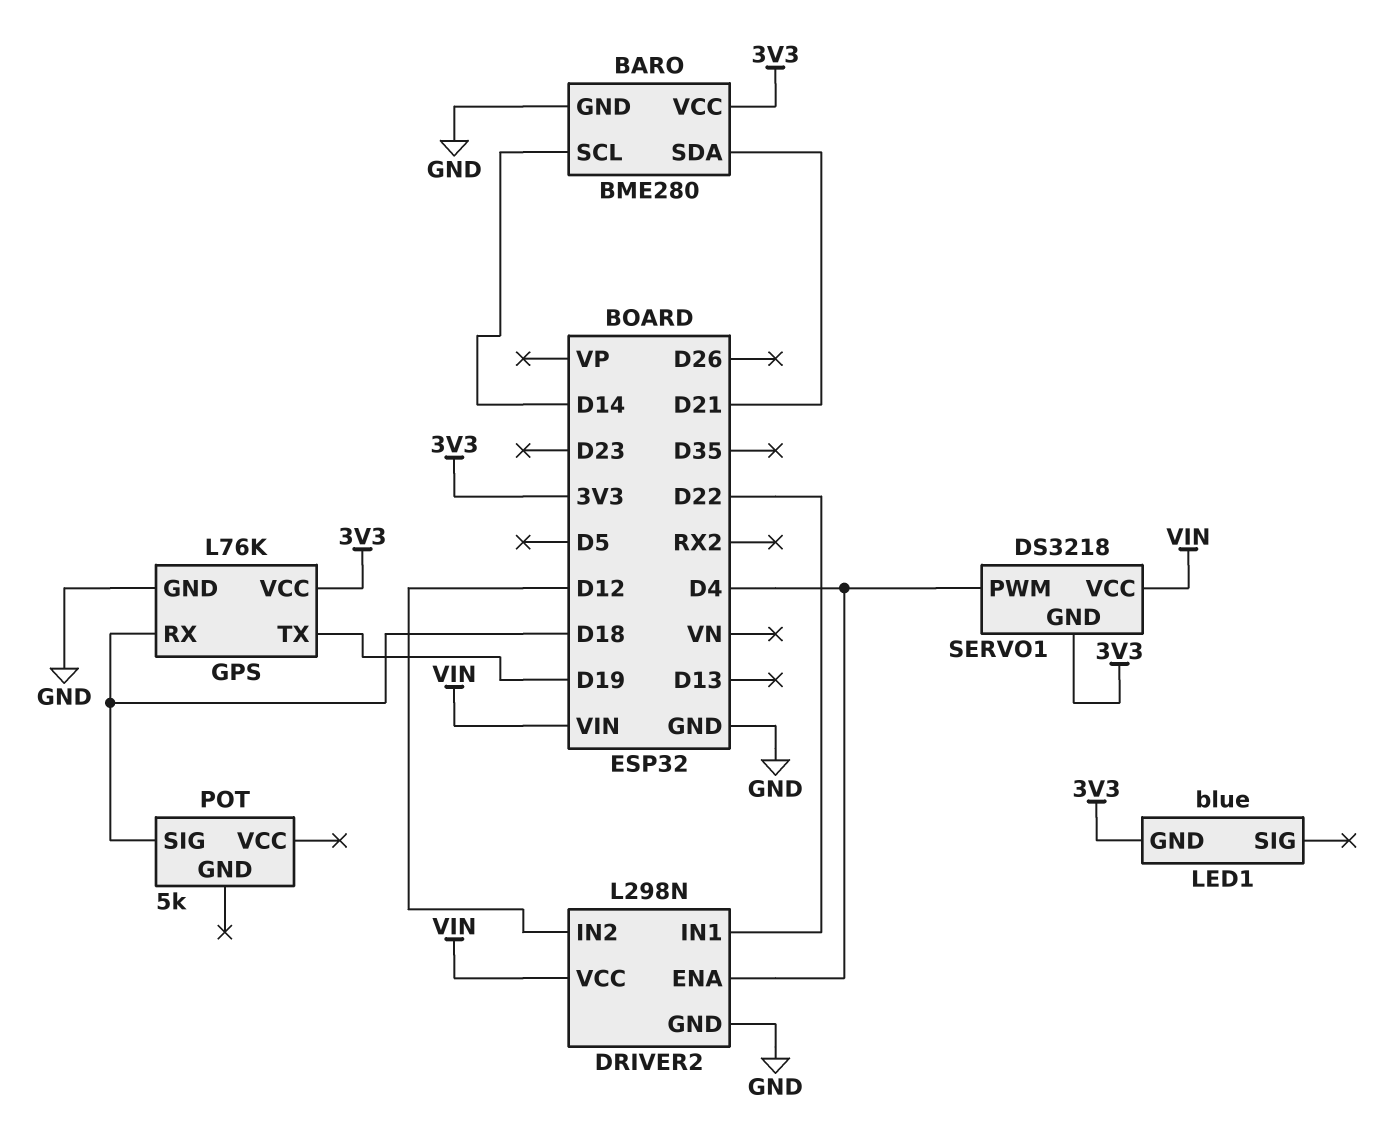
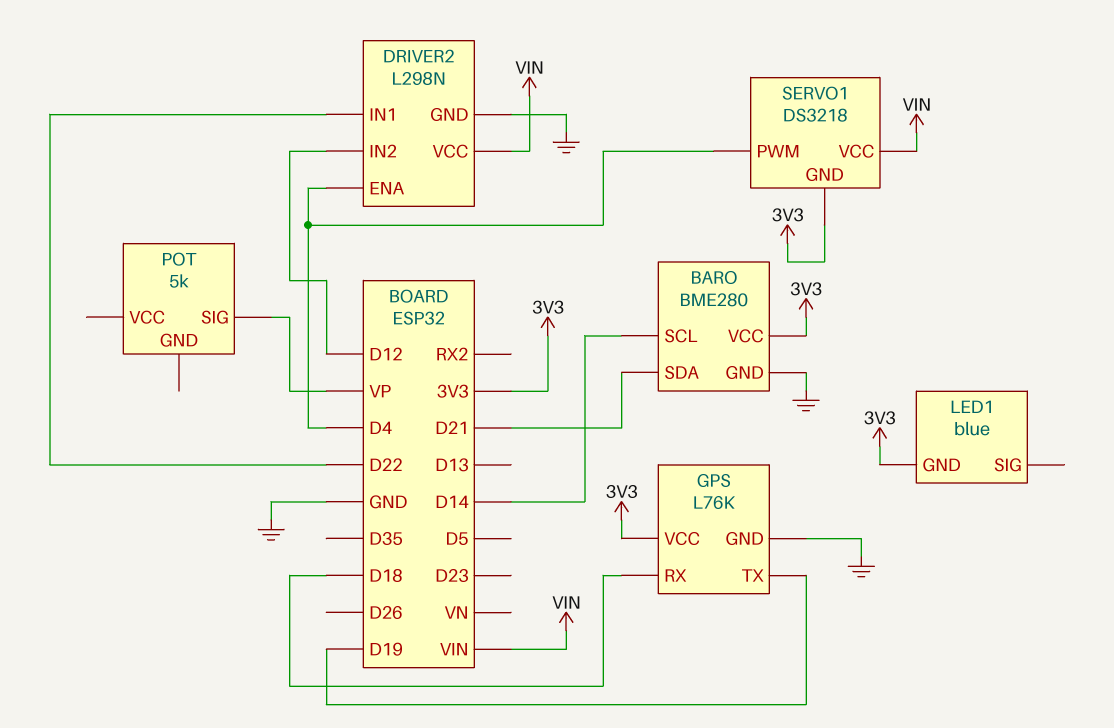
POT pin SIG: D18 -> VP

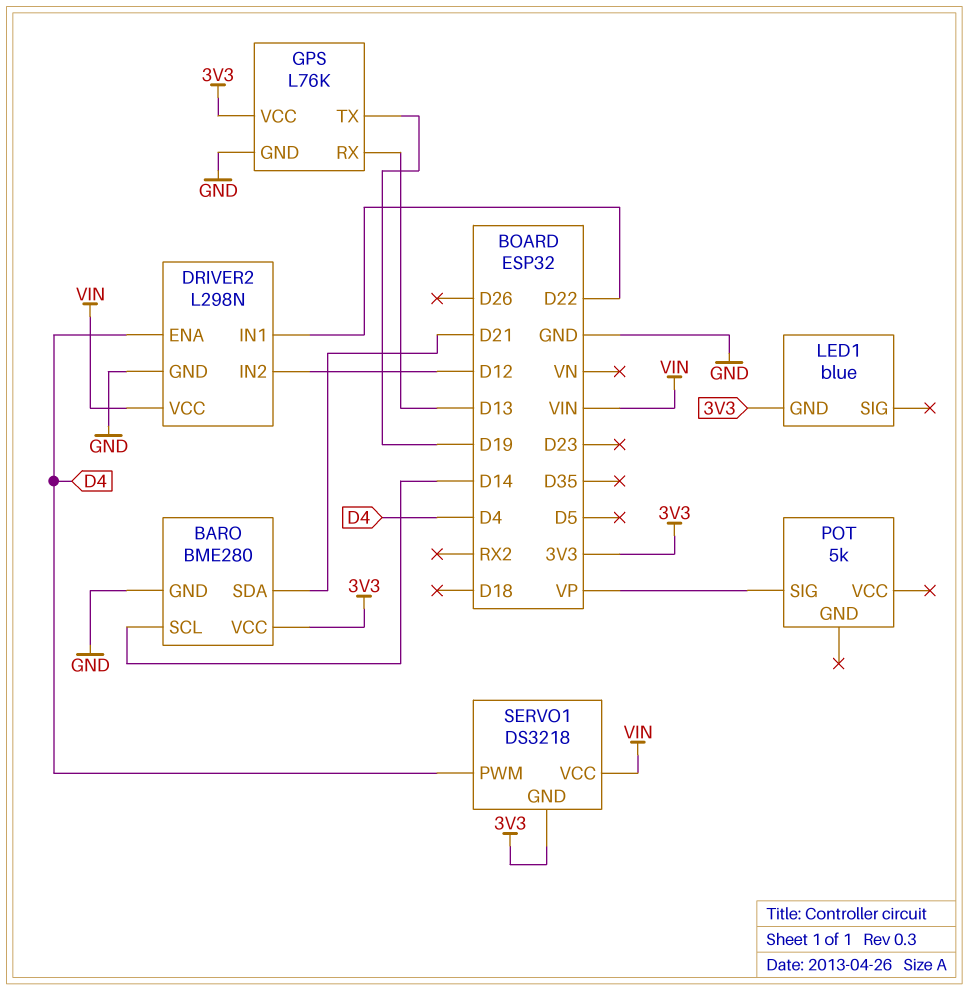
GPS pin RX: D18 -> D13

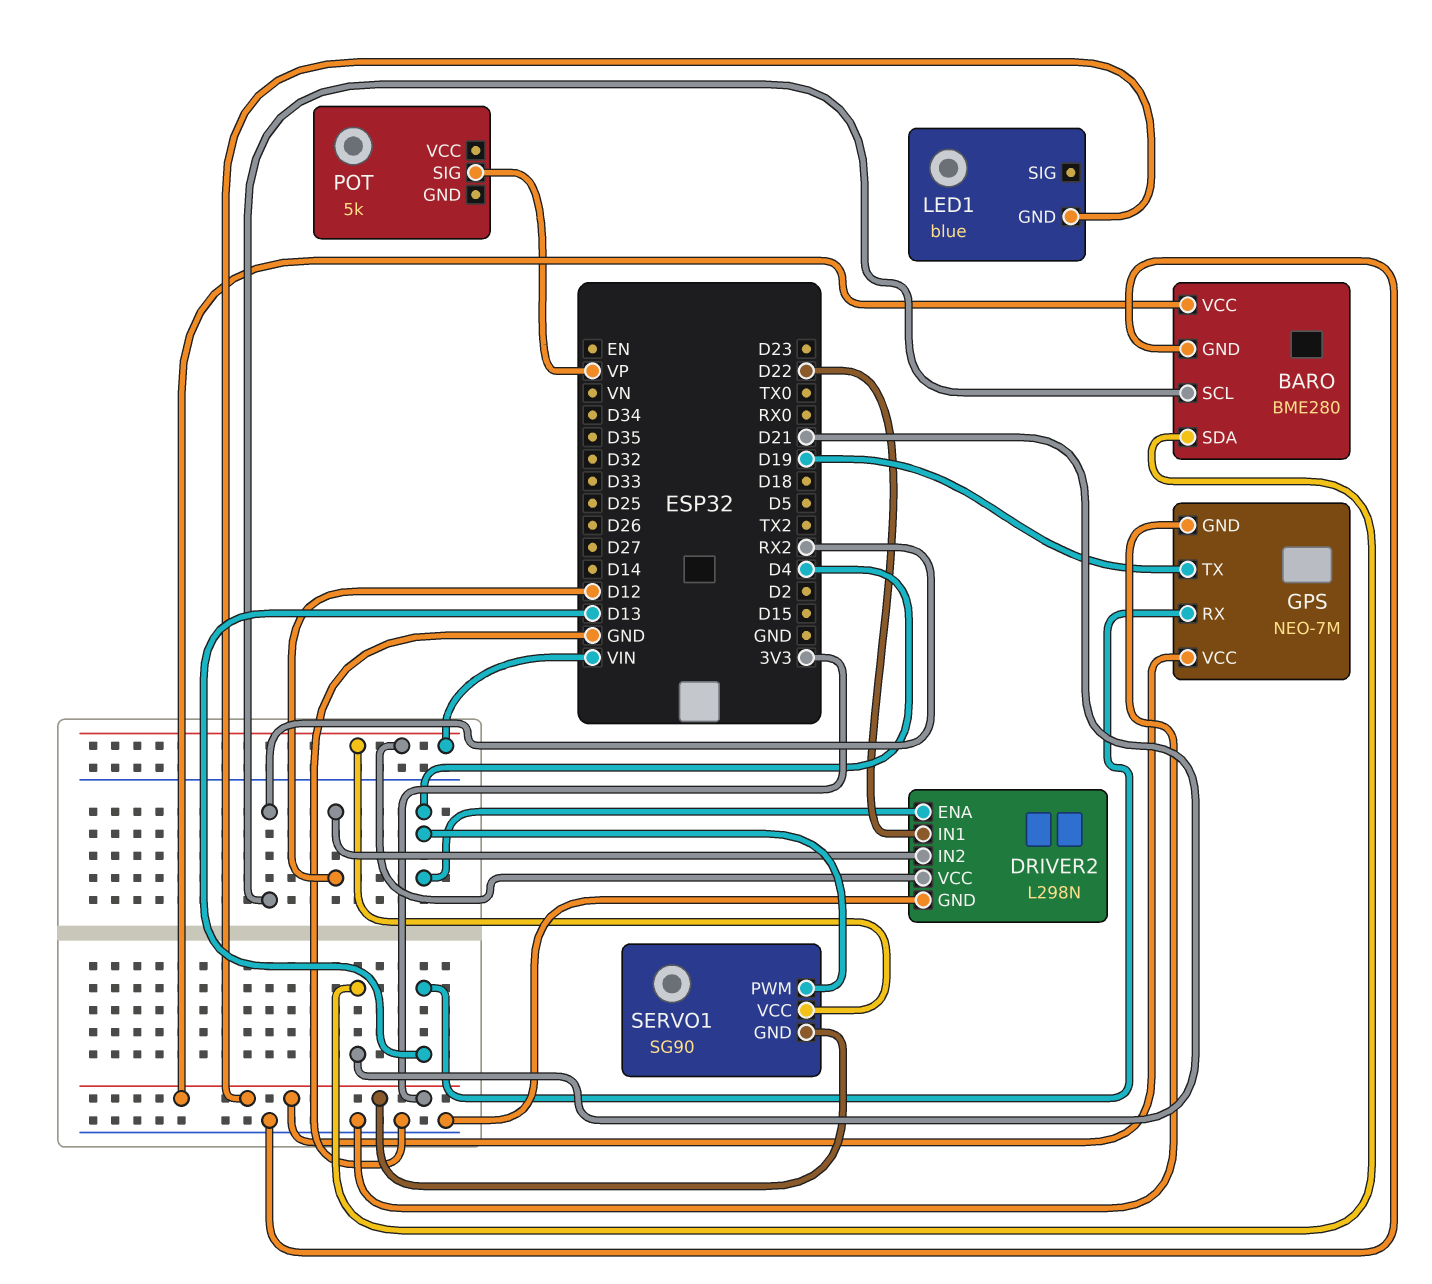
BARO pin SCL: D14 -> RX2
GPS: L76K -> NEO-7M
SERVO1: DS3218 -> SG90

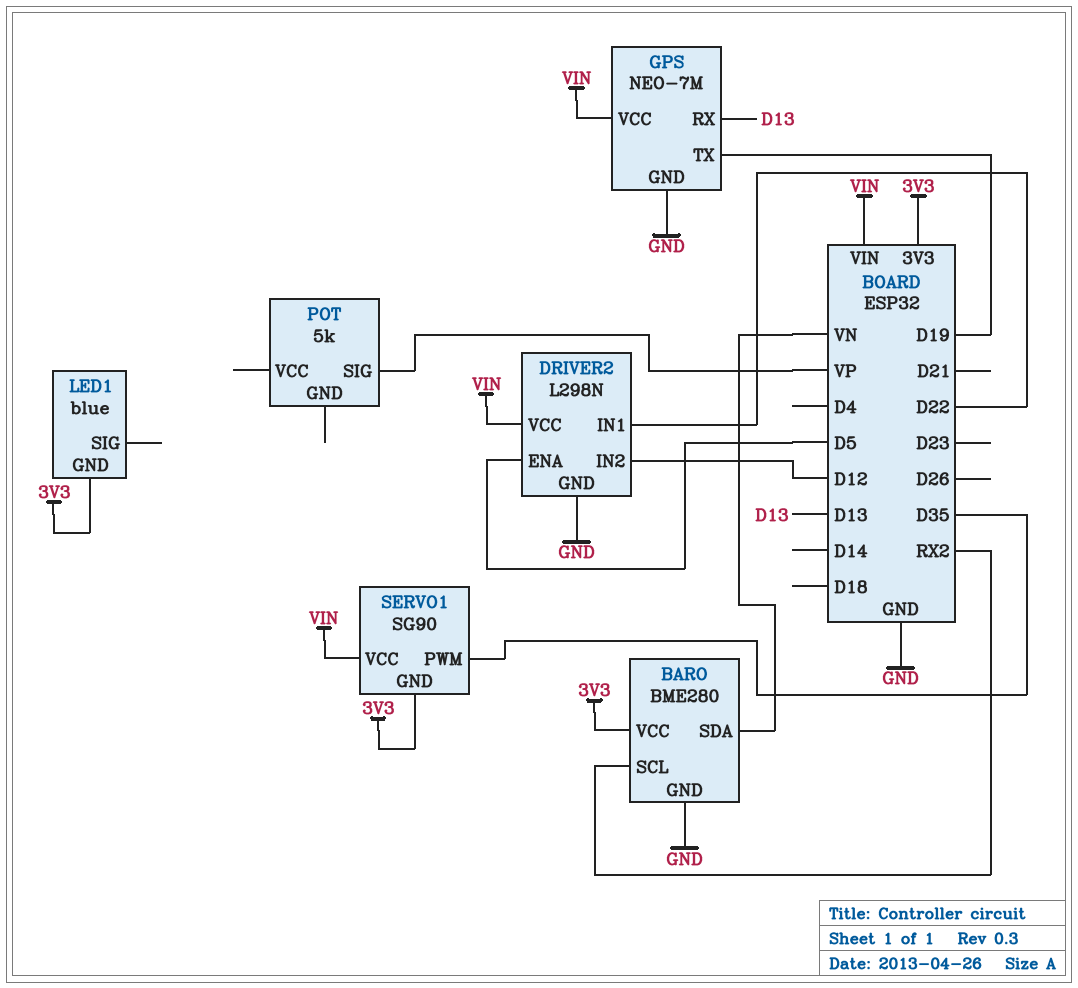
BARO pin SDA: D21 -> VN
DRIVER2 pin ENA: D4 -> D5
GPS pin VCC: 3V3 -> VIN
SERVO1 pin PWM: D4 -> D35

